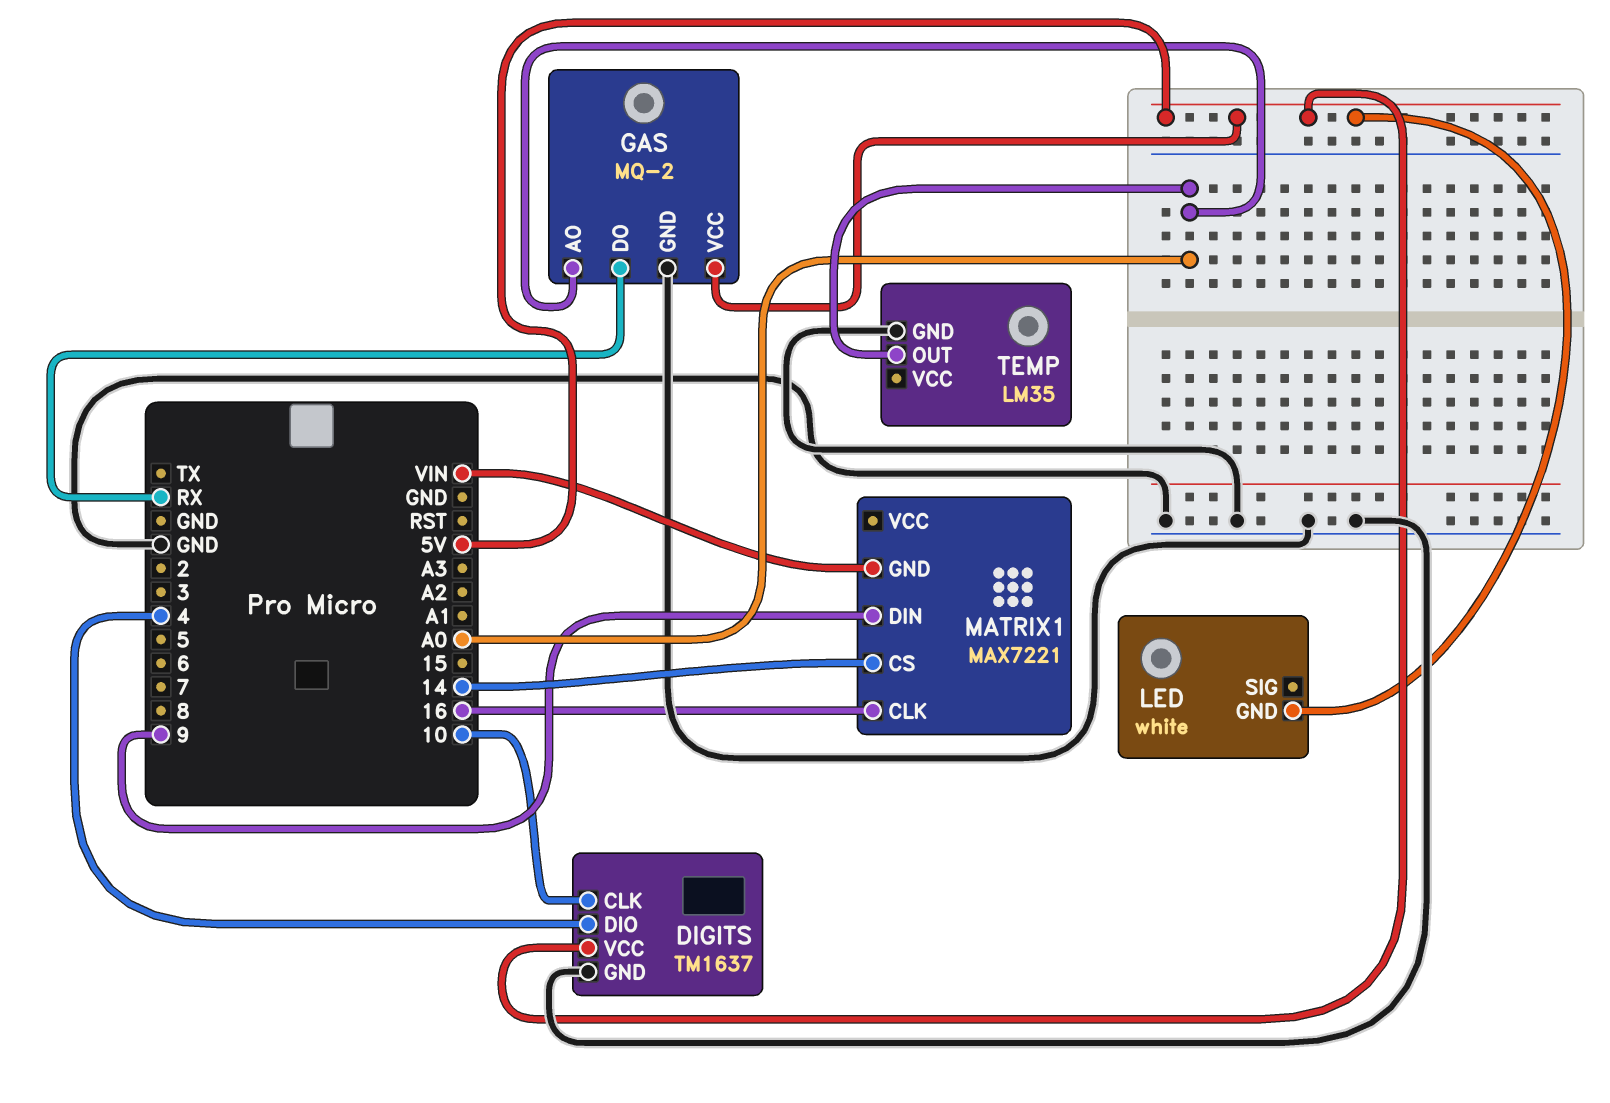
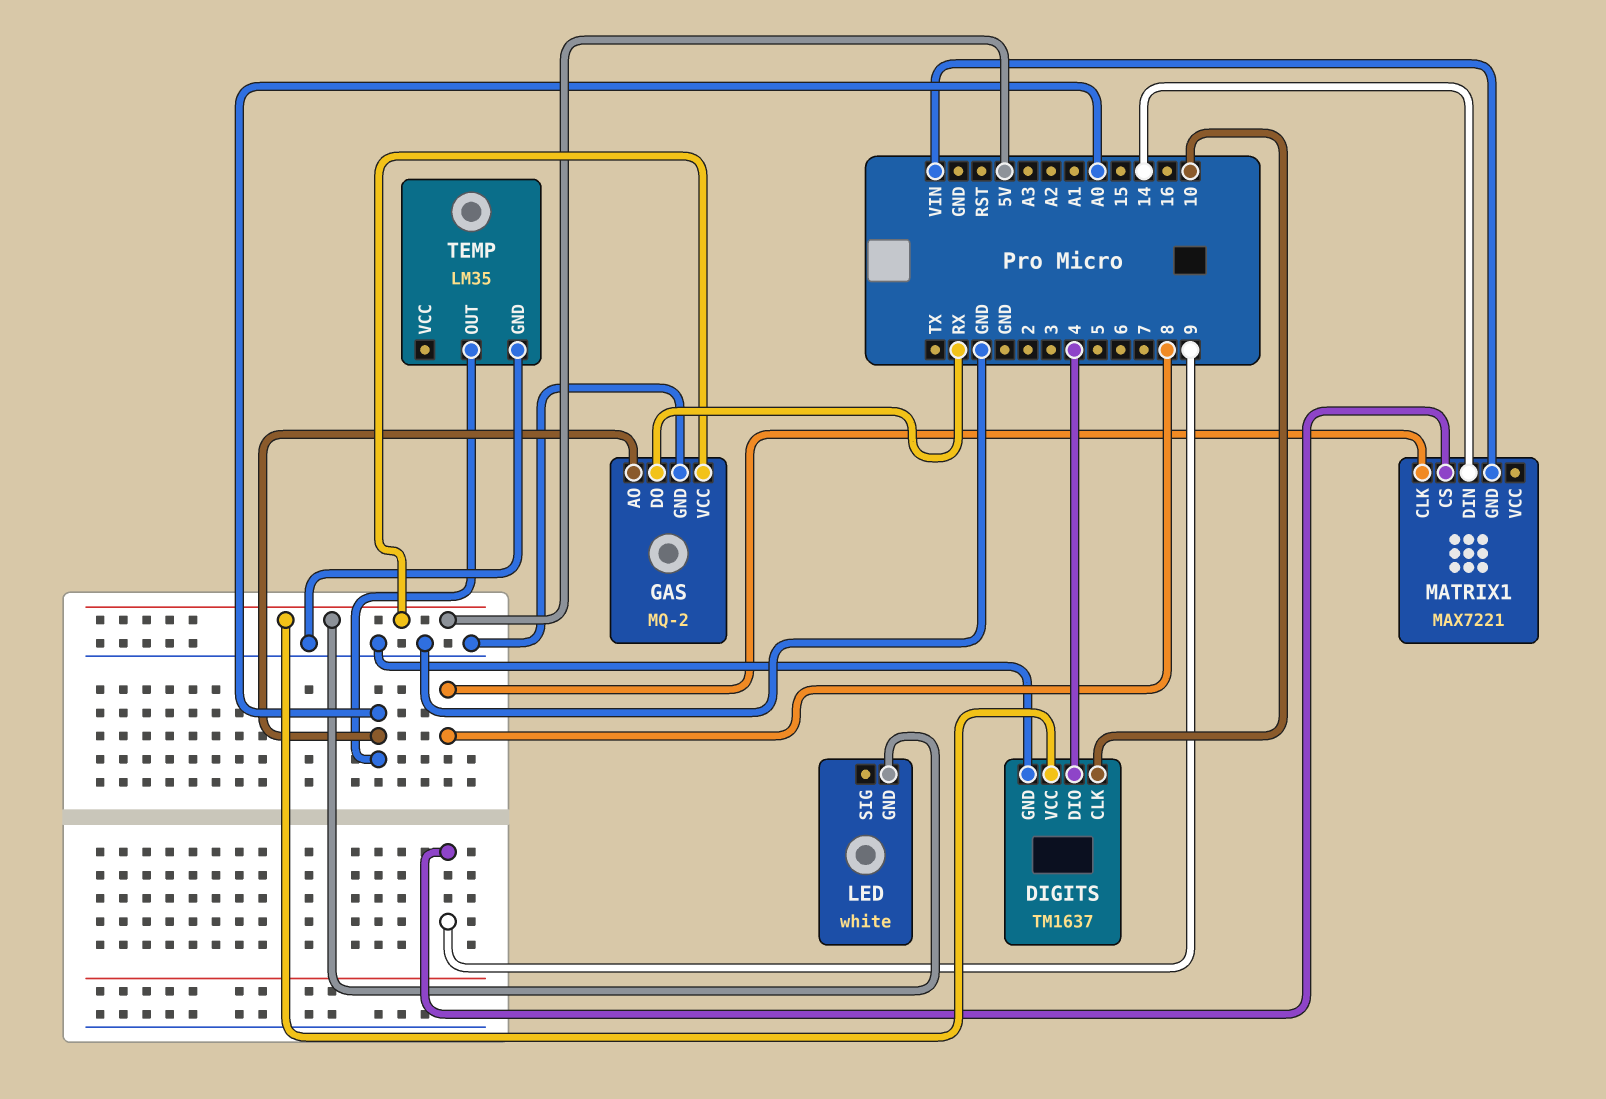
MATRIX1 pin CLK: 16 -> 8
MATRIX1 pin CS: 14 -> 9
MATRIX1 pin DIN: 9 -> 14

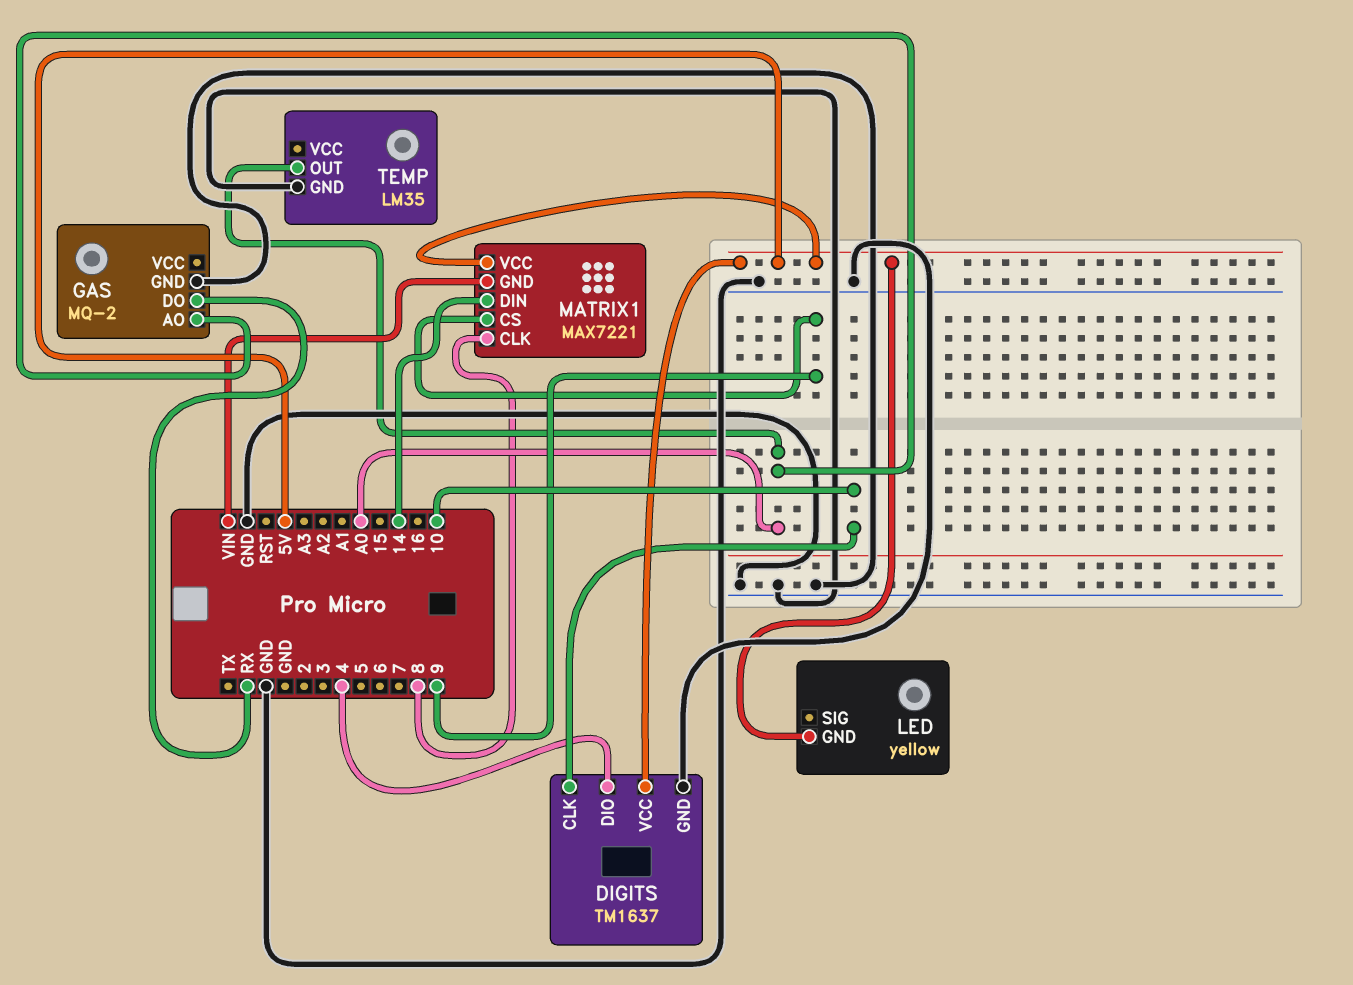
GAS pin VCC: 5V -> none
LED: white -> yellow
MATRIX1 pin VCC: none -> 5V

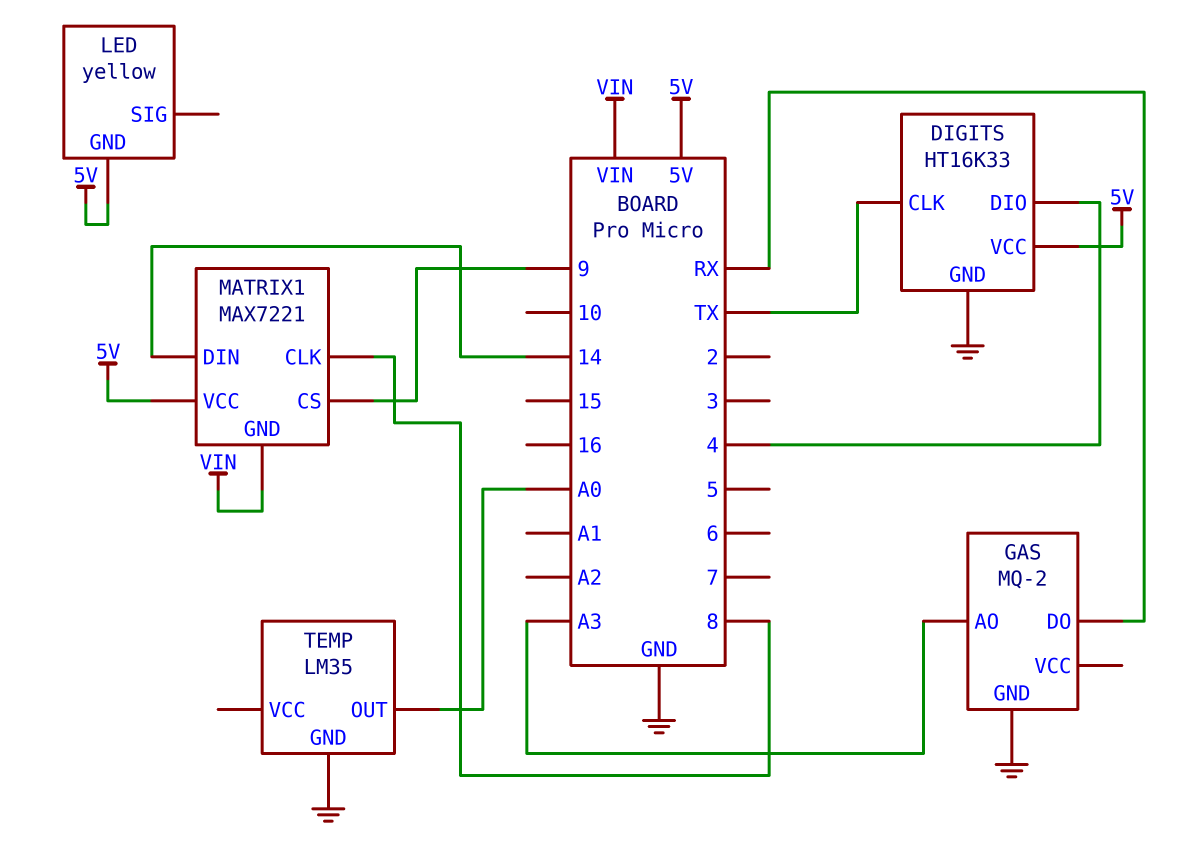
DIGITS: TM1637 -> HT16K33
DIGITS pin CLK: 10 -> TX
GAS pin AO: A0 -> A3

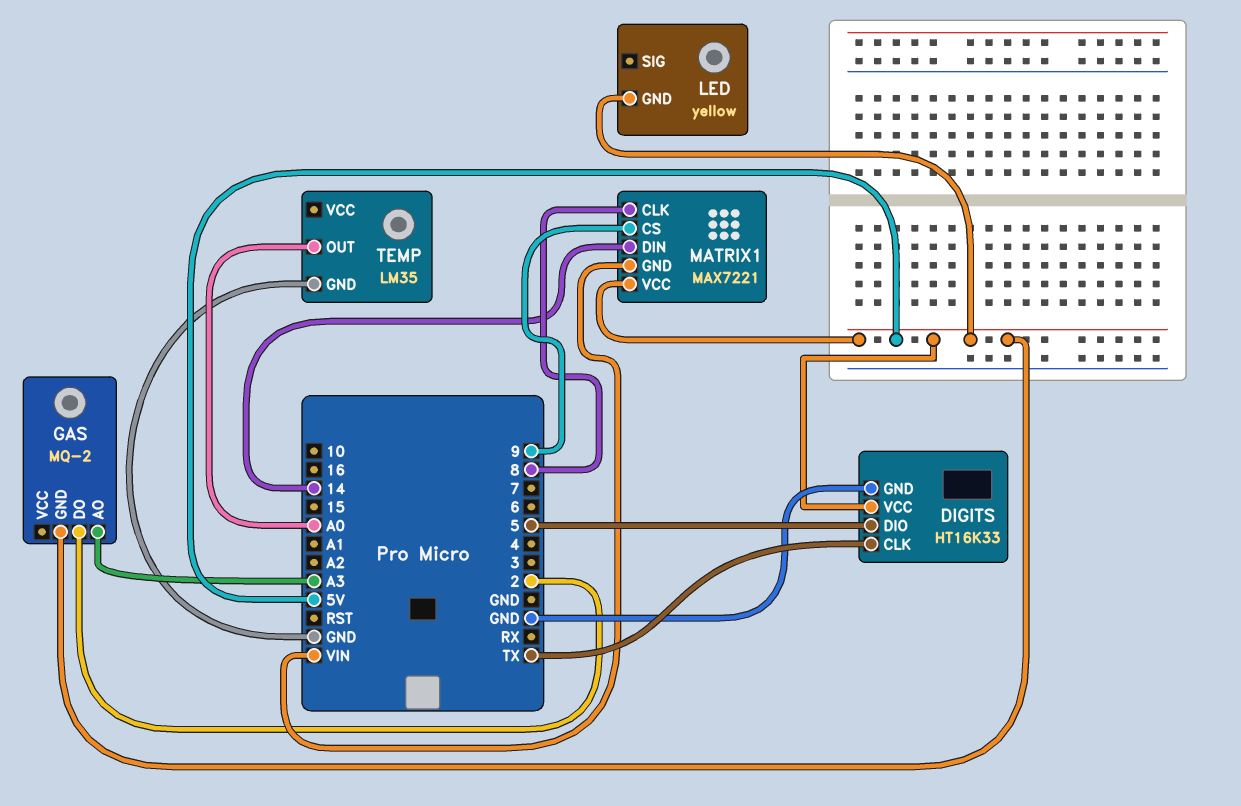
DIGITS pin DIO: 4 -> 5
GAS pin DO: RX -> 2
GAS pin GND: GND -> 5V

